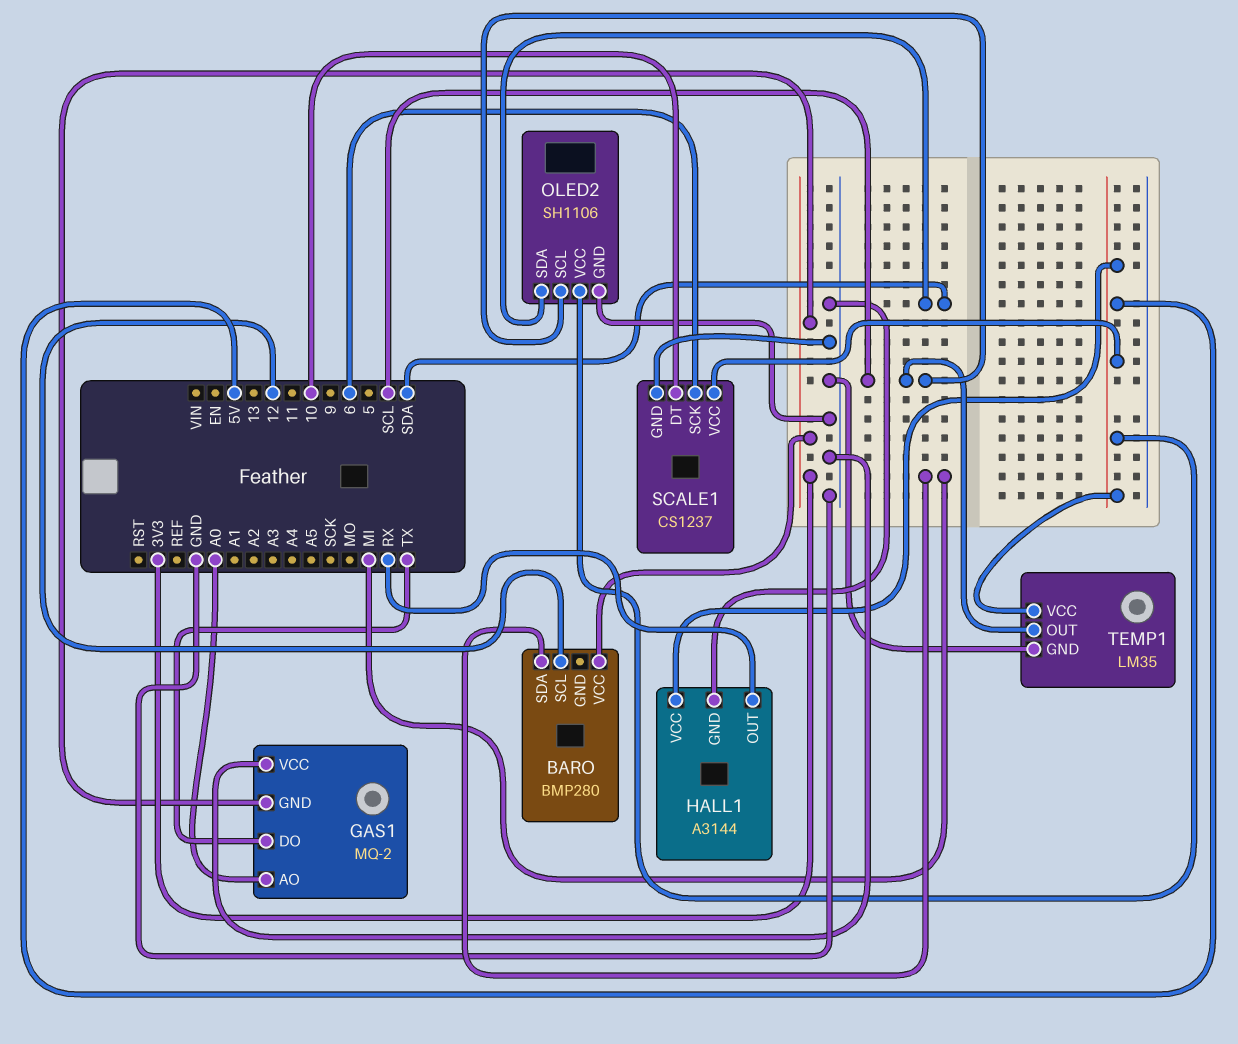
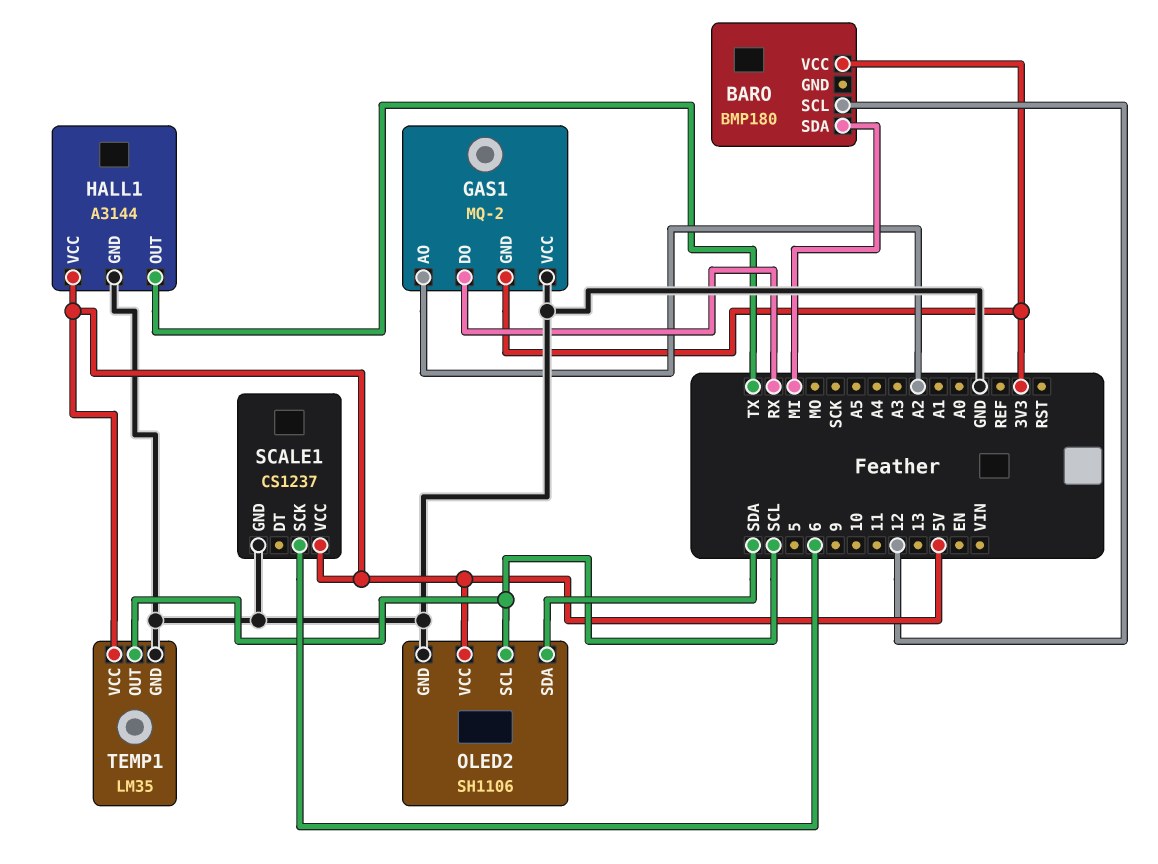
BARO: BMP280 -> BMP180
GAS1 pin AO: A0 -> A2
GAS1 pin DO: TX -> RX
HALL1 pin OUT: RX -> TX
SCALE1 pin DT: 10 -> none

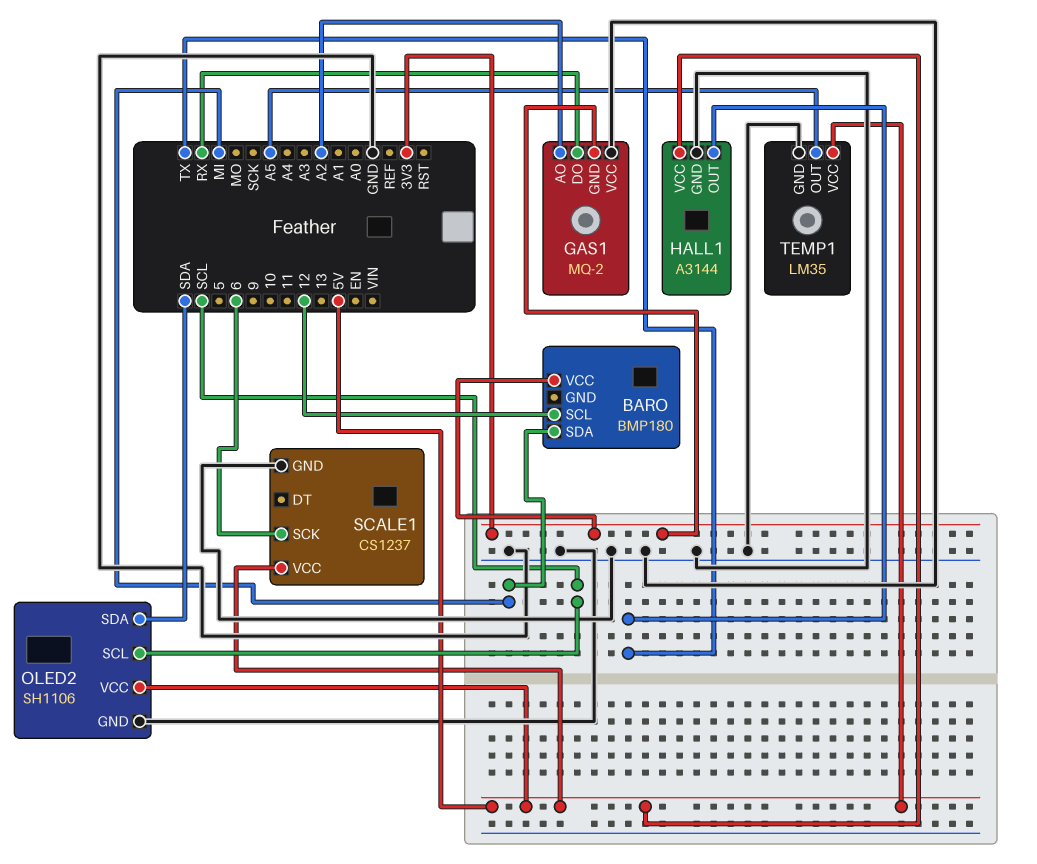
TEMP1 pin OUT: SCL -> A5

